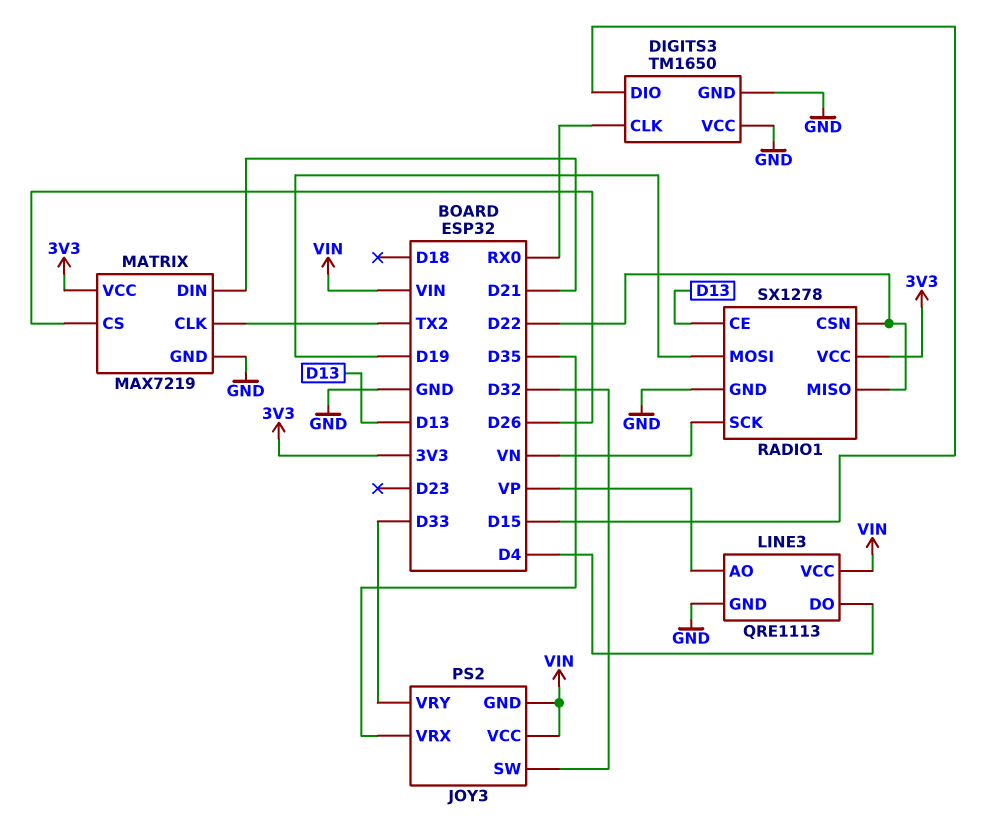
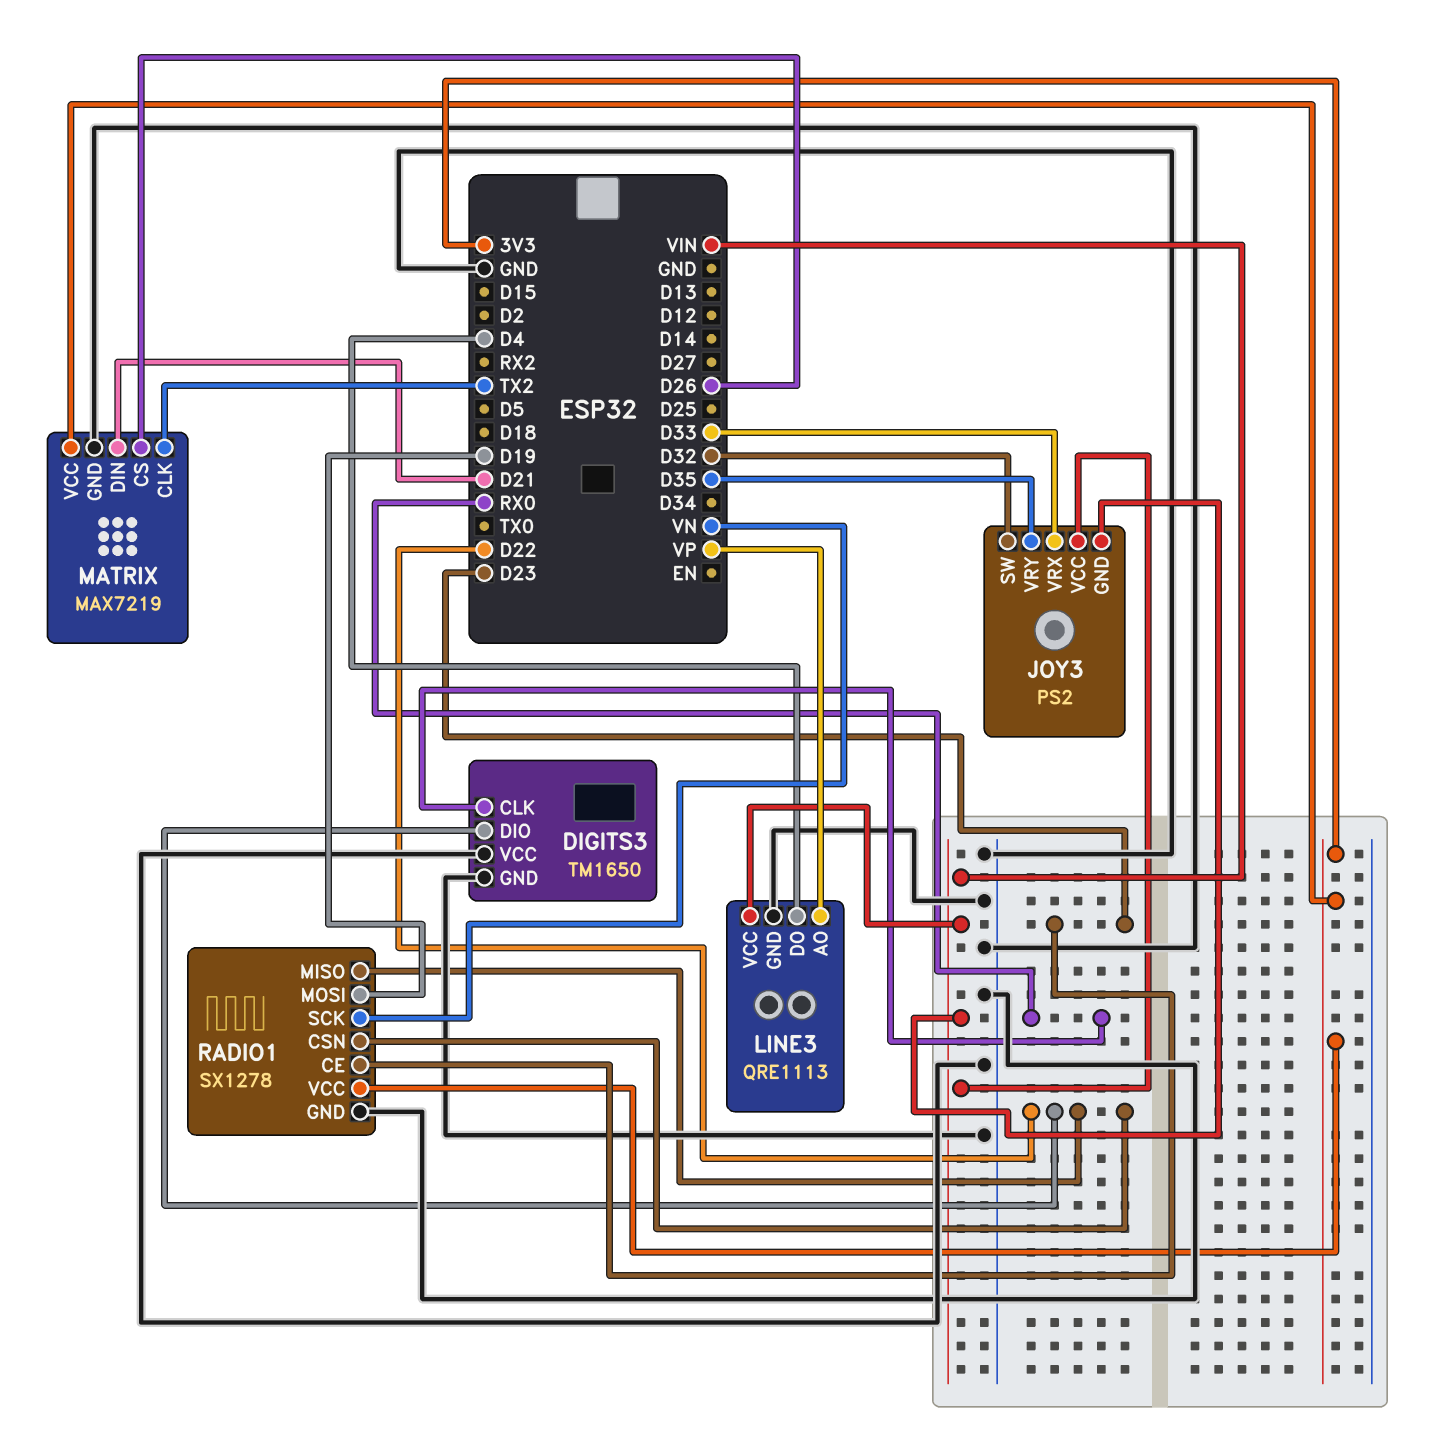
DIGITS3 pin DIO: D15 -> D22
JOY3 pin VRX: D35 -> D33
JOY3 pin VRY: D33 -> D35
RADIO1 pin CE: D13 -> D23

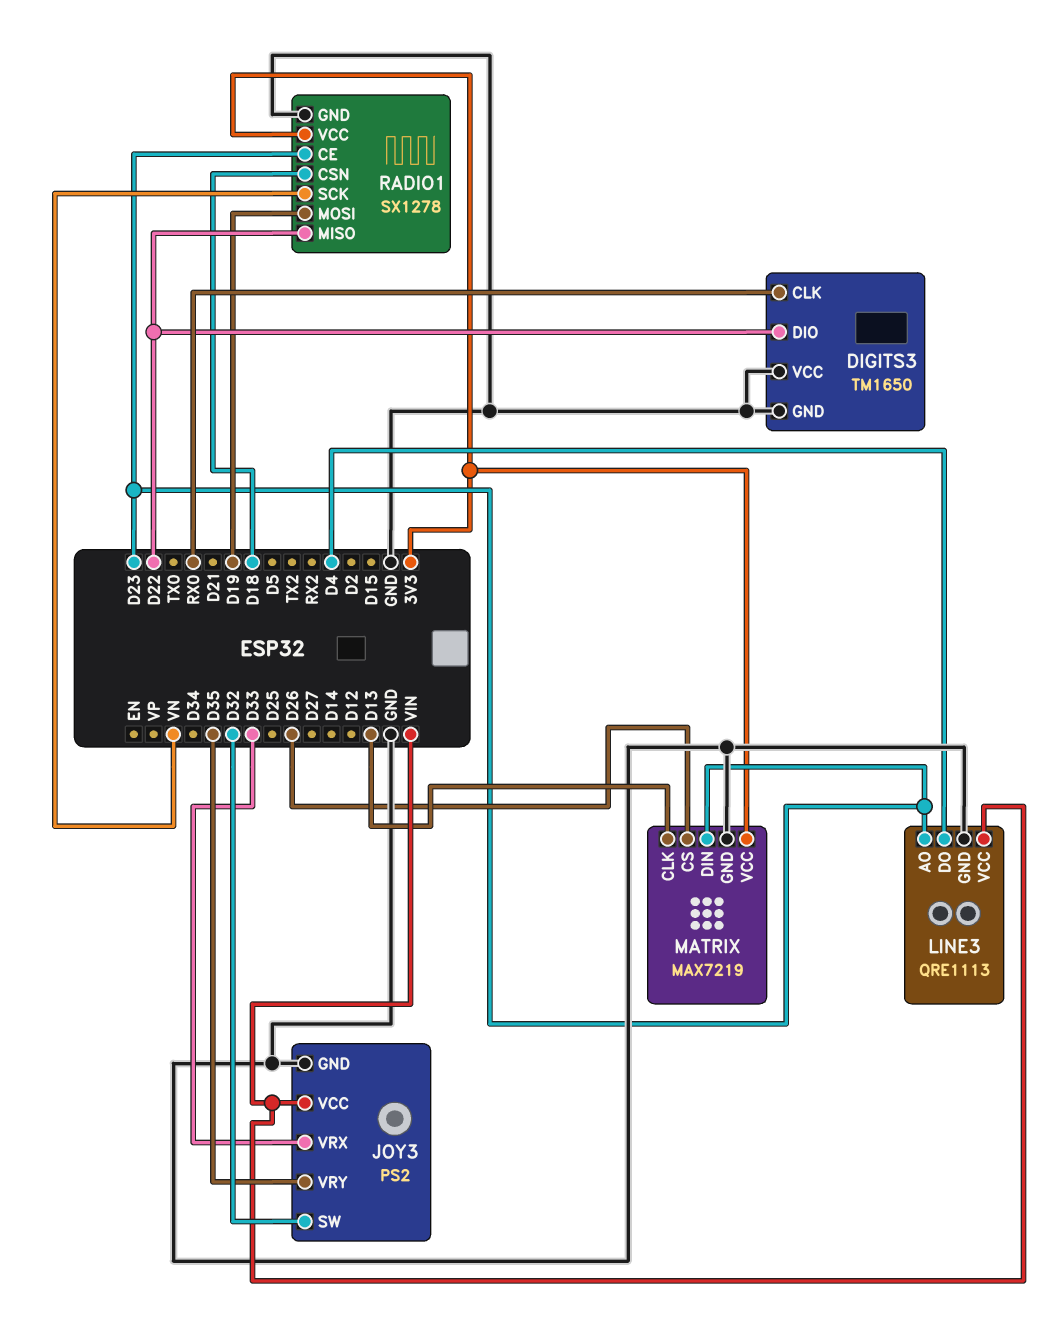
JOY3 pin GND: VIN -> GND
LINE3 pin AO: VP -> D23
MATRIX pin CLK: TX2 -> D13
MATRIX pin DIN: D21 -> D23
RADIO1 pin CSN: D22 -> D18

